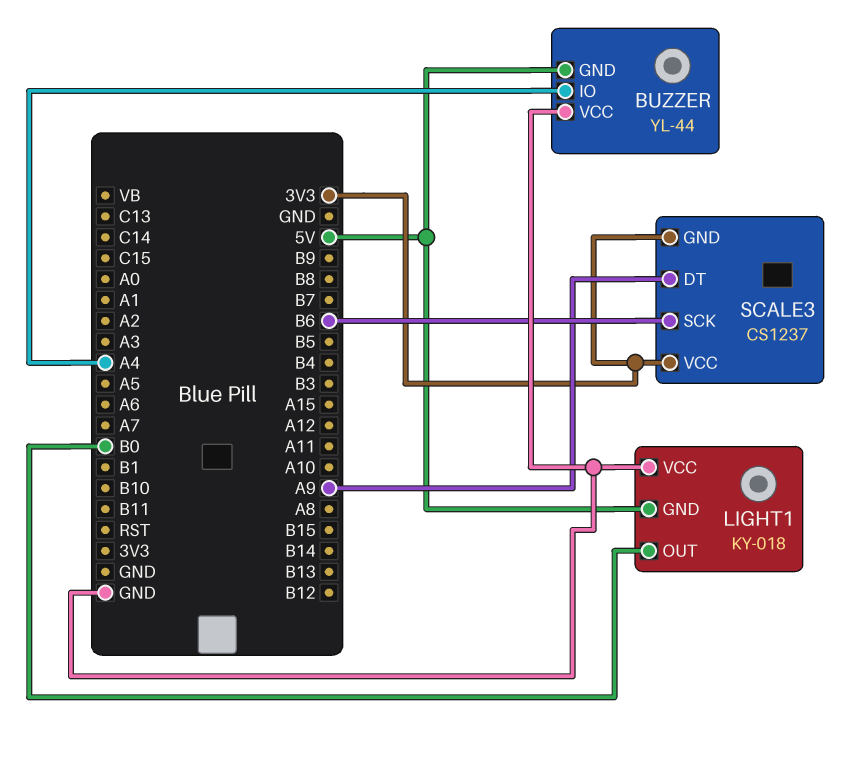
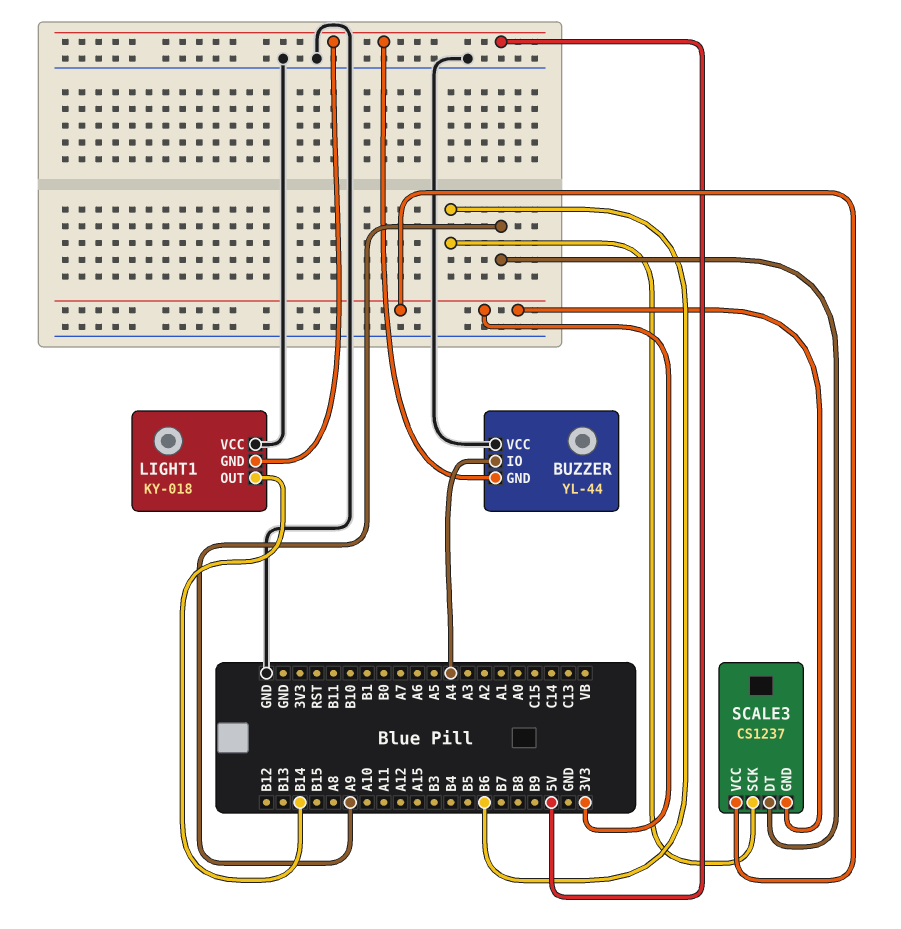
LIGHT1 pin OUT: B0 -> B14

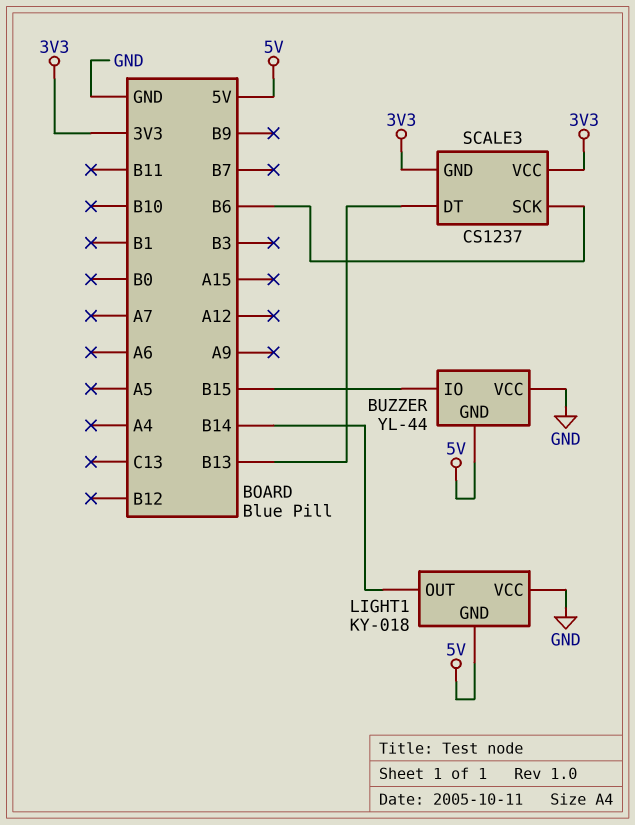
BUZZER pin IO: A4 -> B15
SCALE3 pin DT: A9 -> B13

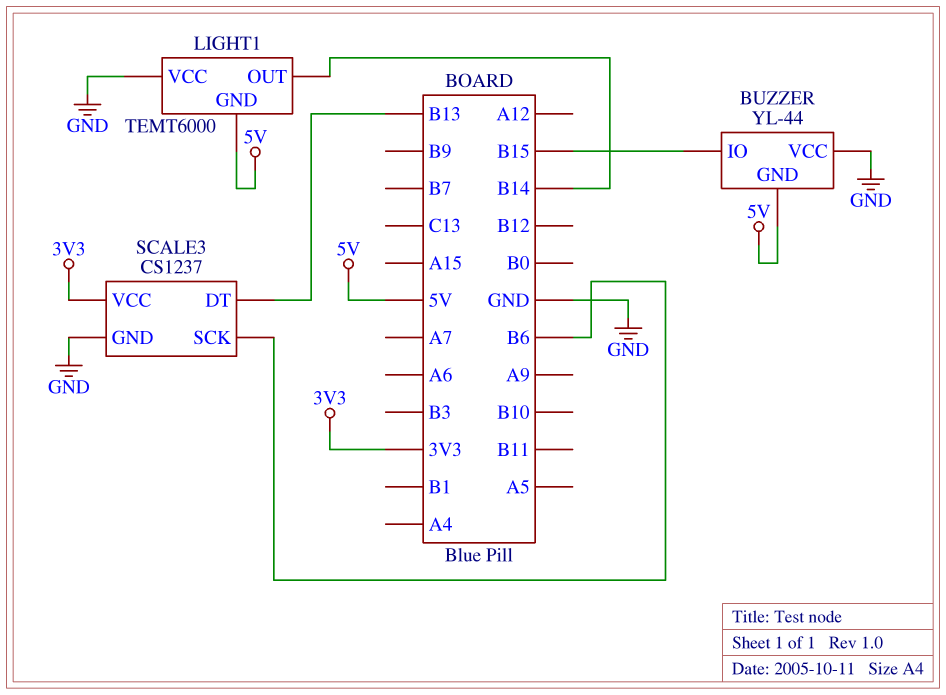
LIGHT1: KY-018 -> TEMT6000
SCALE3 pin GND: 3V3 -> GND

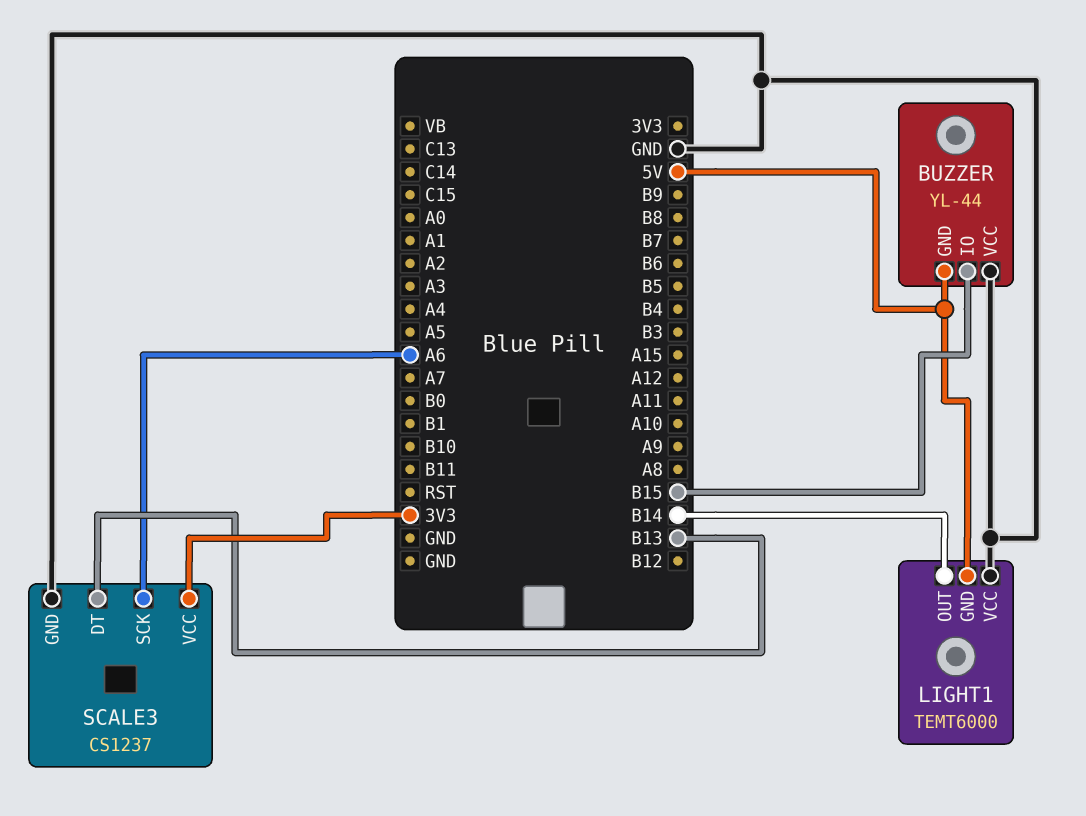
SCALE3 pin SCK: B6 -> A6

